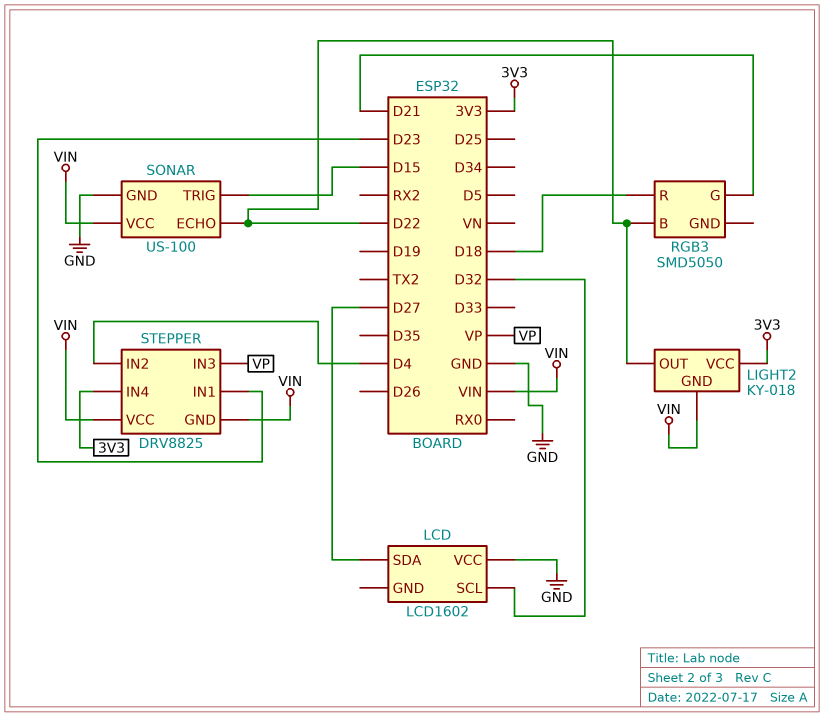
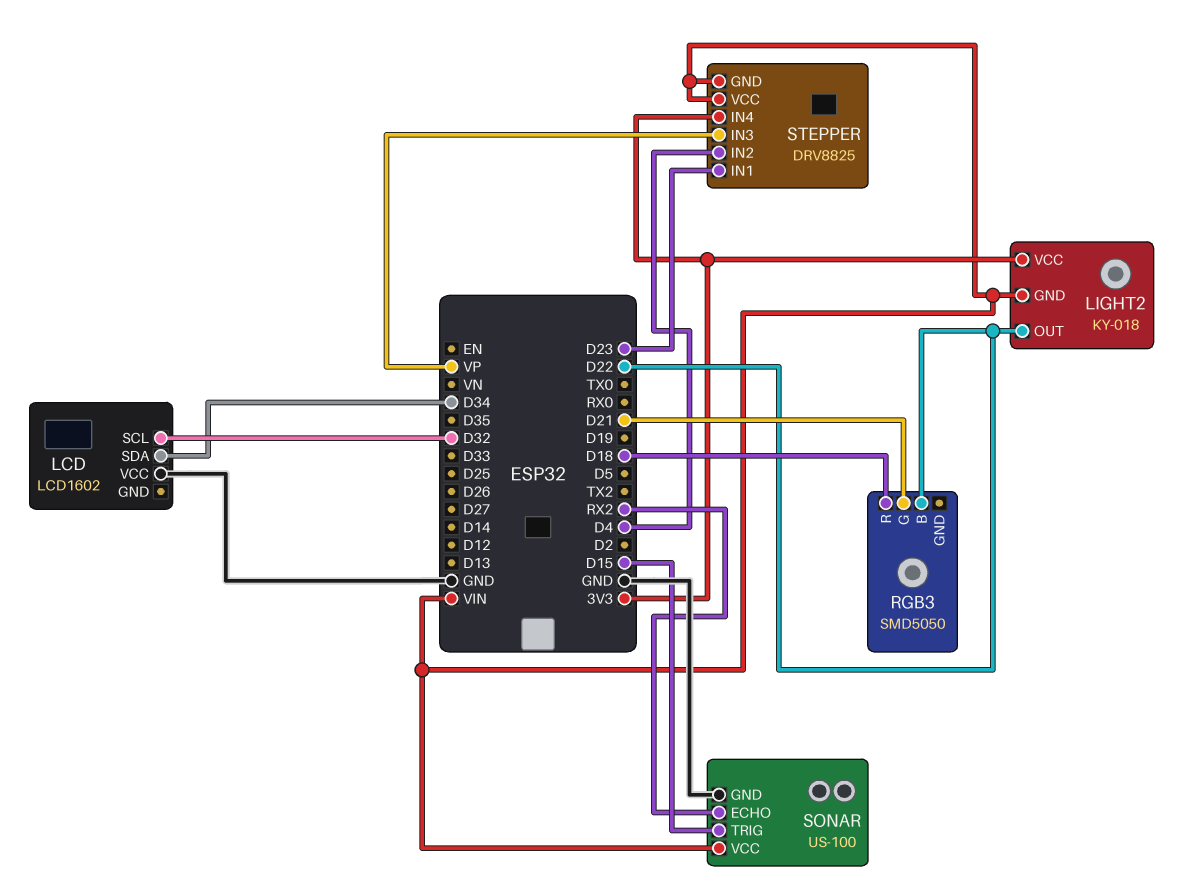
LCD pin SDA: D27 -> D34
SONAR pin ECHO: D22 -> RX2

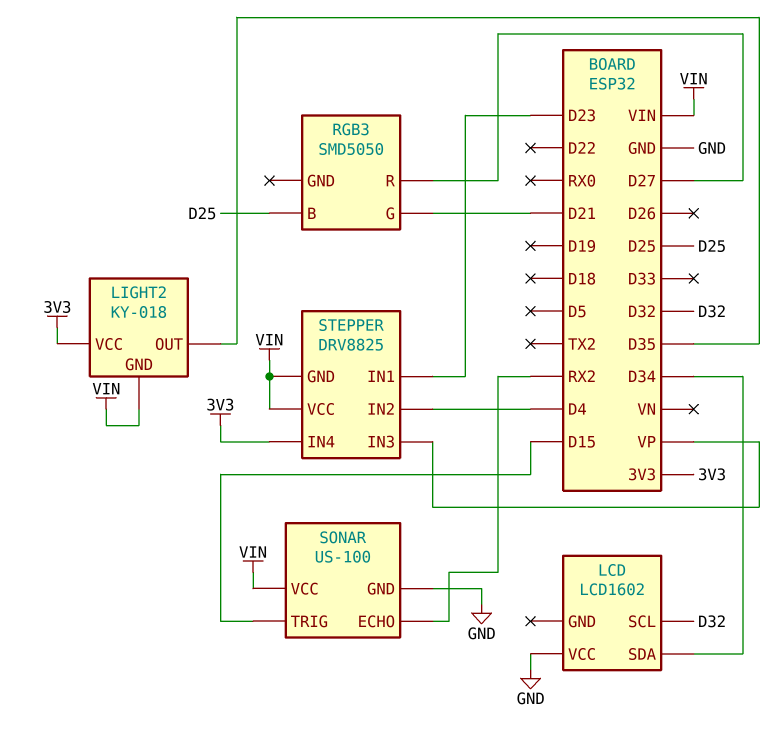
LIGHT2 pin OUT: D22 -> D35
RGB3 pin B: D22 -> D25
RGB3 pin R: D18 -> D27

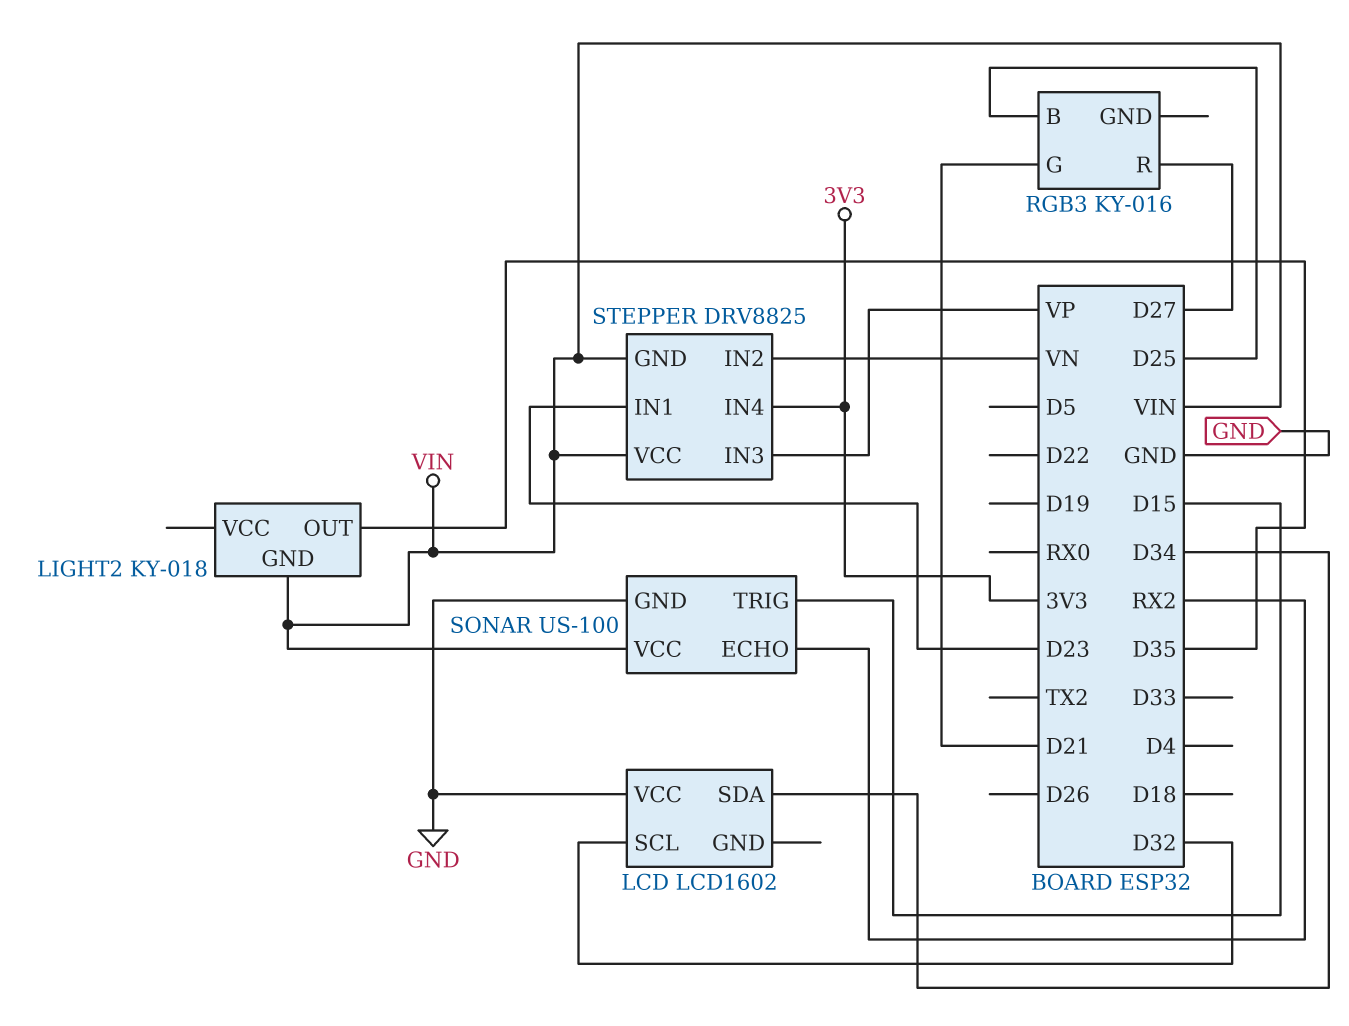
LIGHT2 pin VCC: 3V3 -> none
RGB3: SMD5050 -> KY-016
STEPPER pin IN2: D4 -> VN

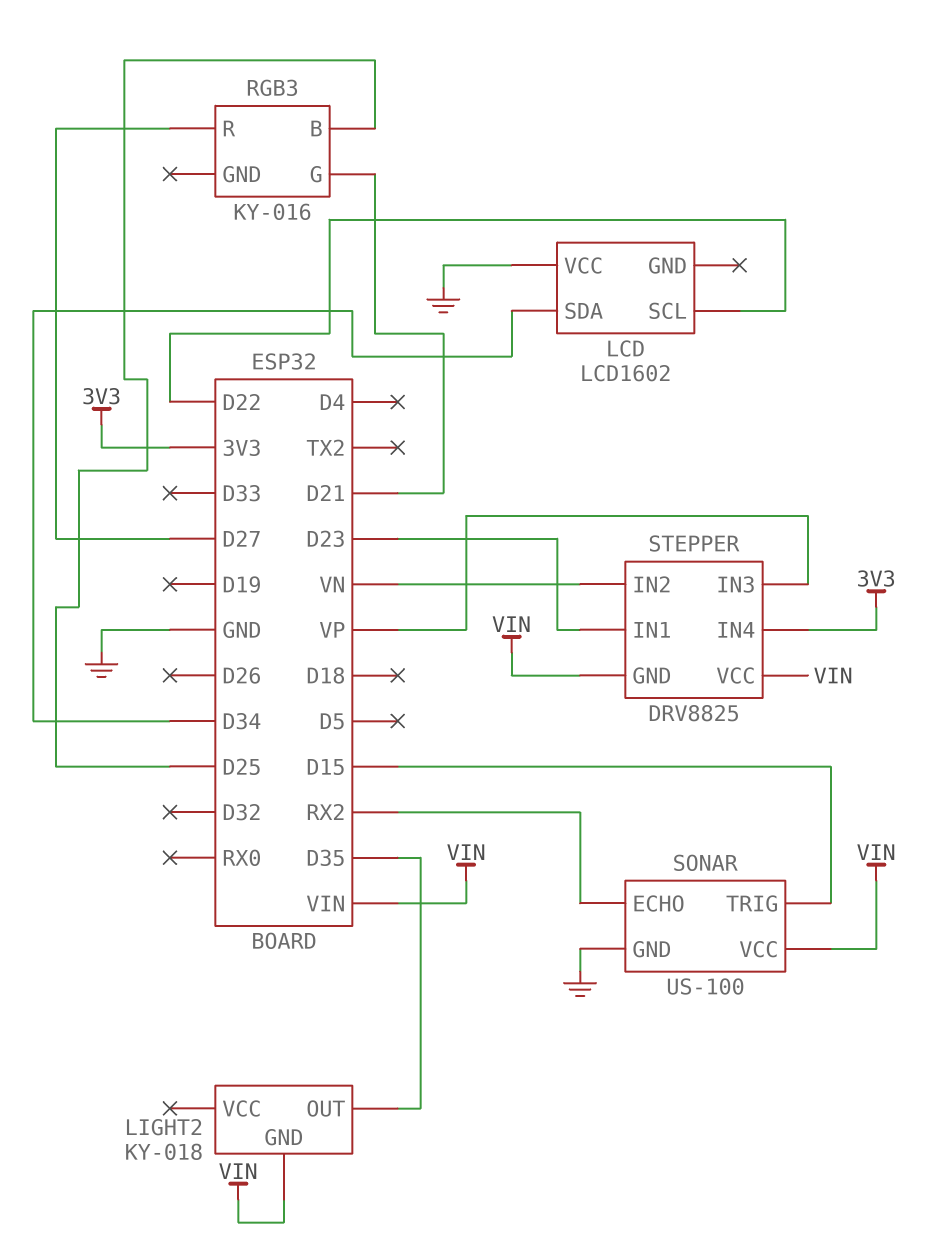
LCD pin SCL: D32 -> D22

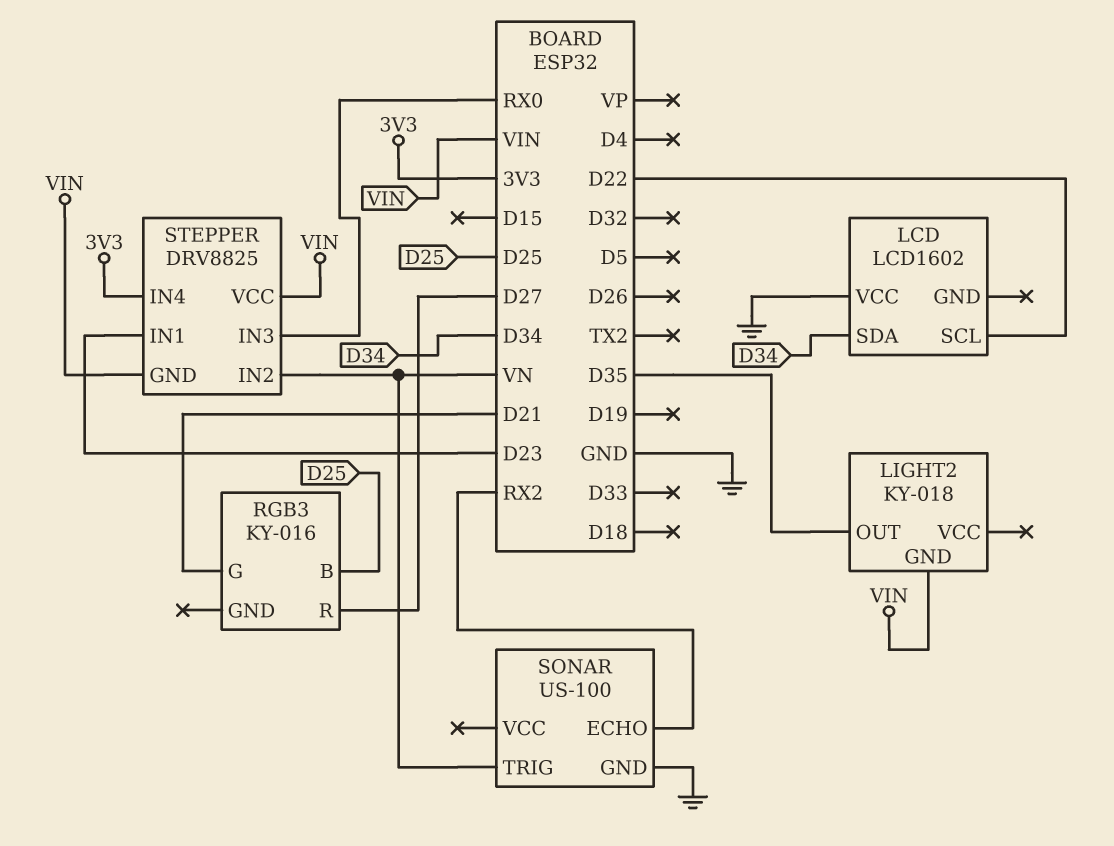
SONAR pin TRIG: D15 -> VN
SONAR pin VCC: VIN -> none
STEPPER pin IN3: VP -> RX0

